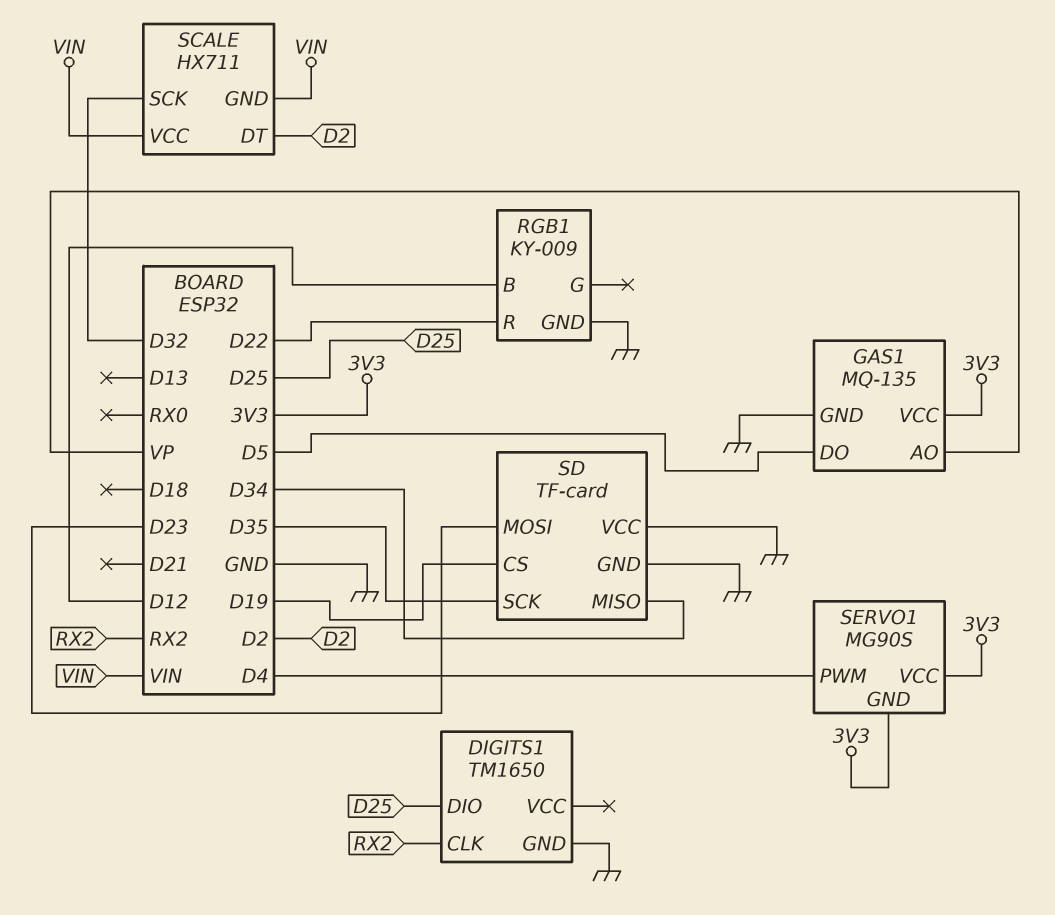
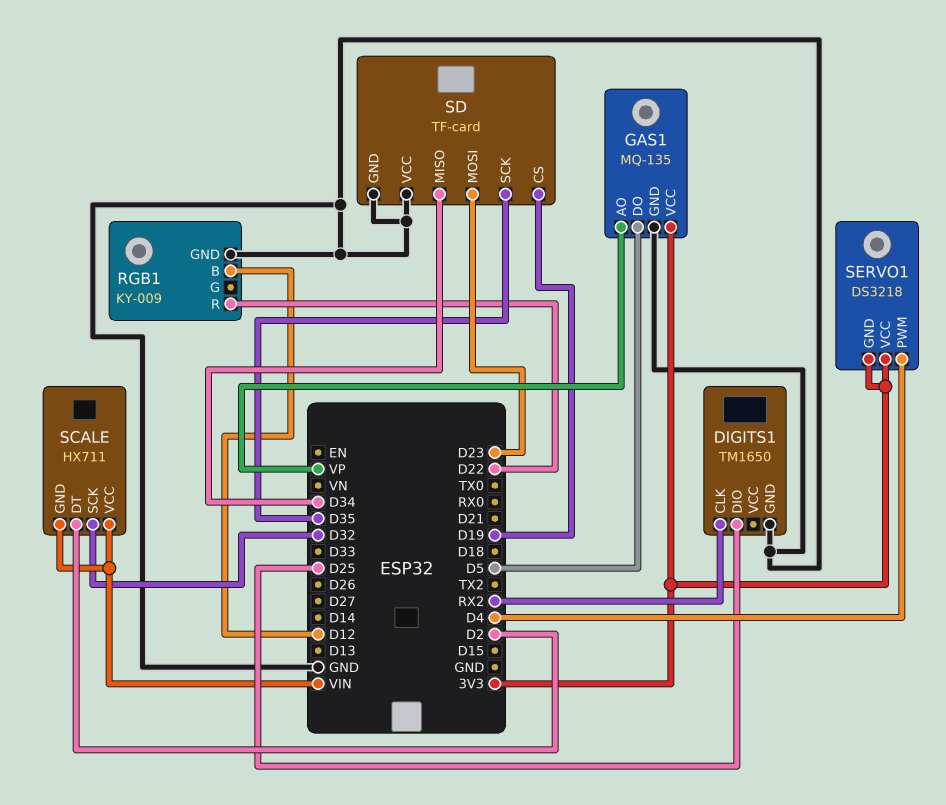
SERVO1: MG90S -> DS3218

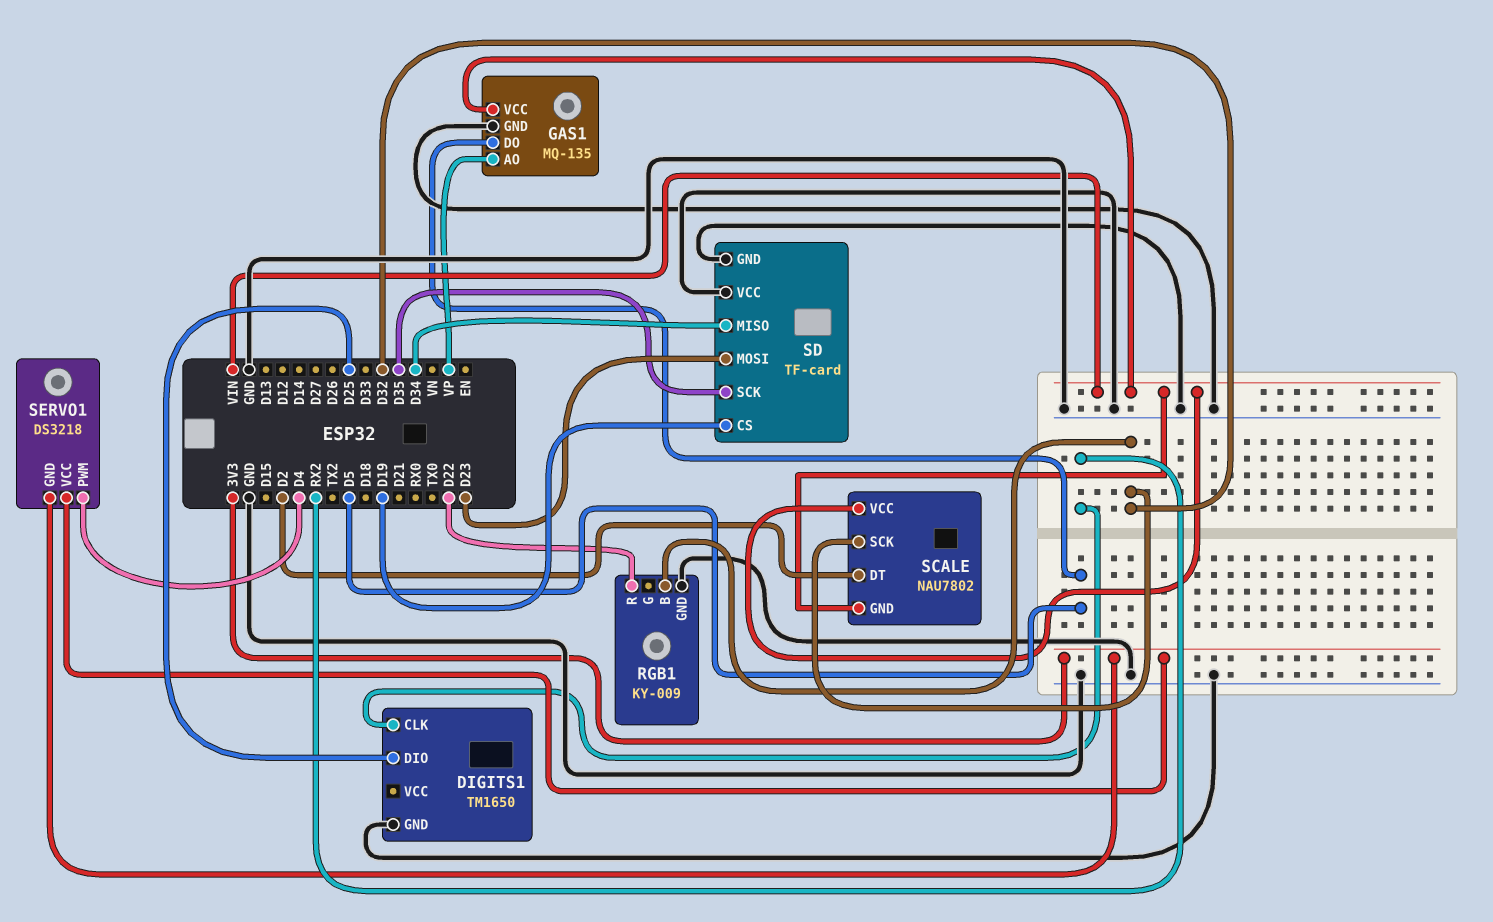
GAS1 pin VCC: 3V3 -> VIN
RGB1 pin B: D12 -> D32
SCALE: HX711 -> NAU7802

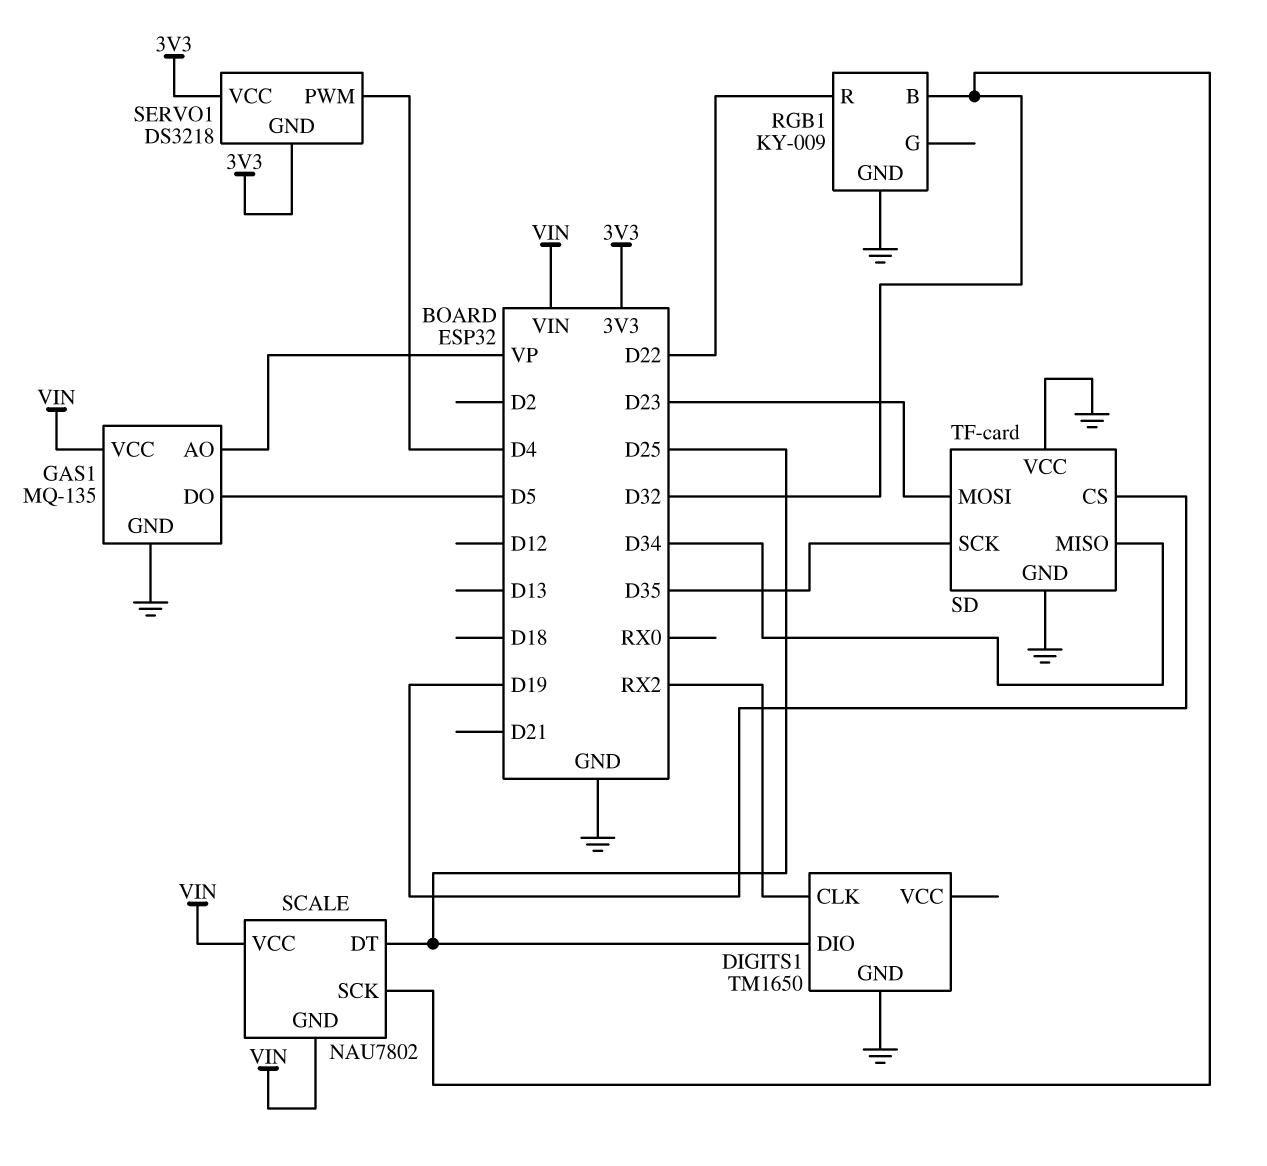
SCALE pin DT: D2 -> D25

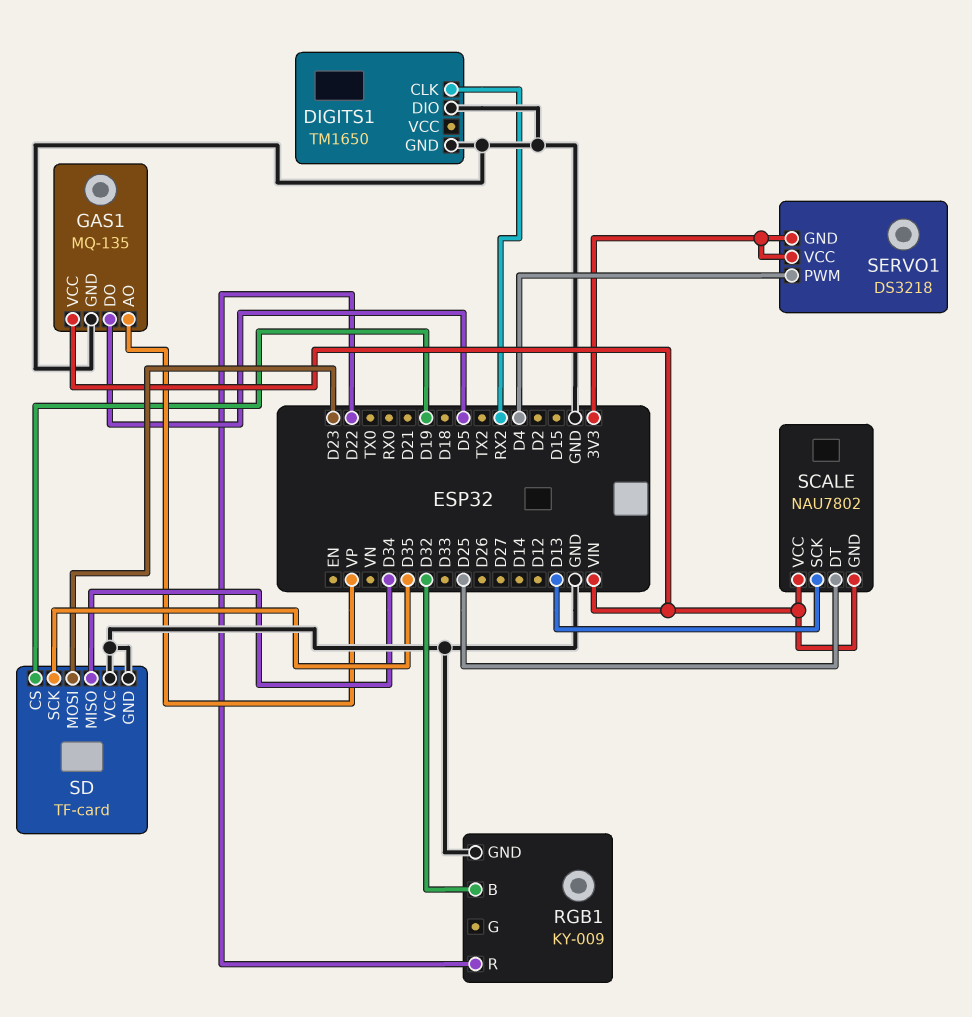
DIGITS1 pin DIO: D25 -> GND
SCALE pin SCK: D32 -> D13

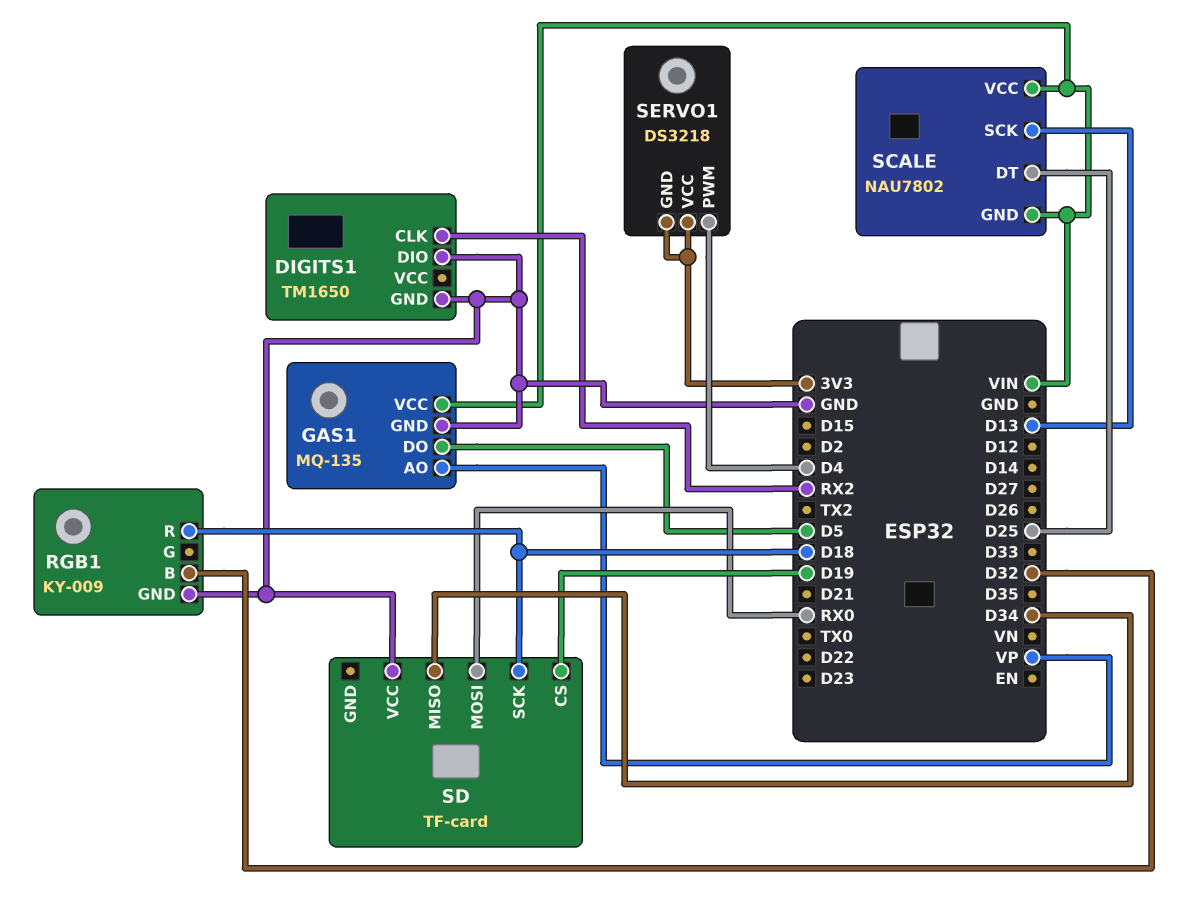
RGB1 pin R: D22 -> D18
SD pin GND: GND -> none
SD pin MOSI: D23 -> RX0
SD pin SCK: D35 -> D18

